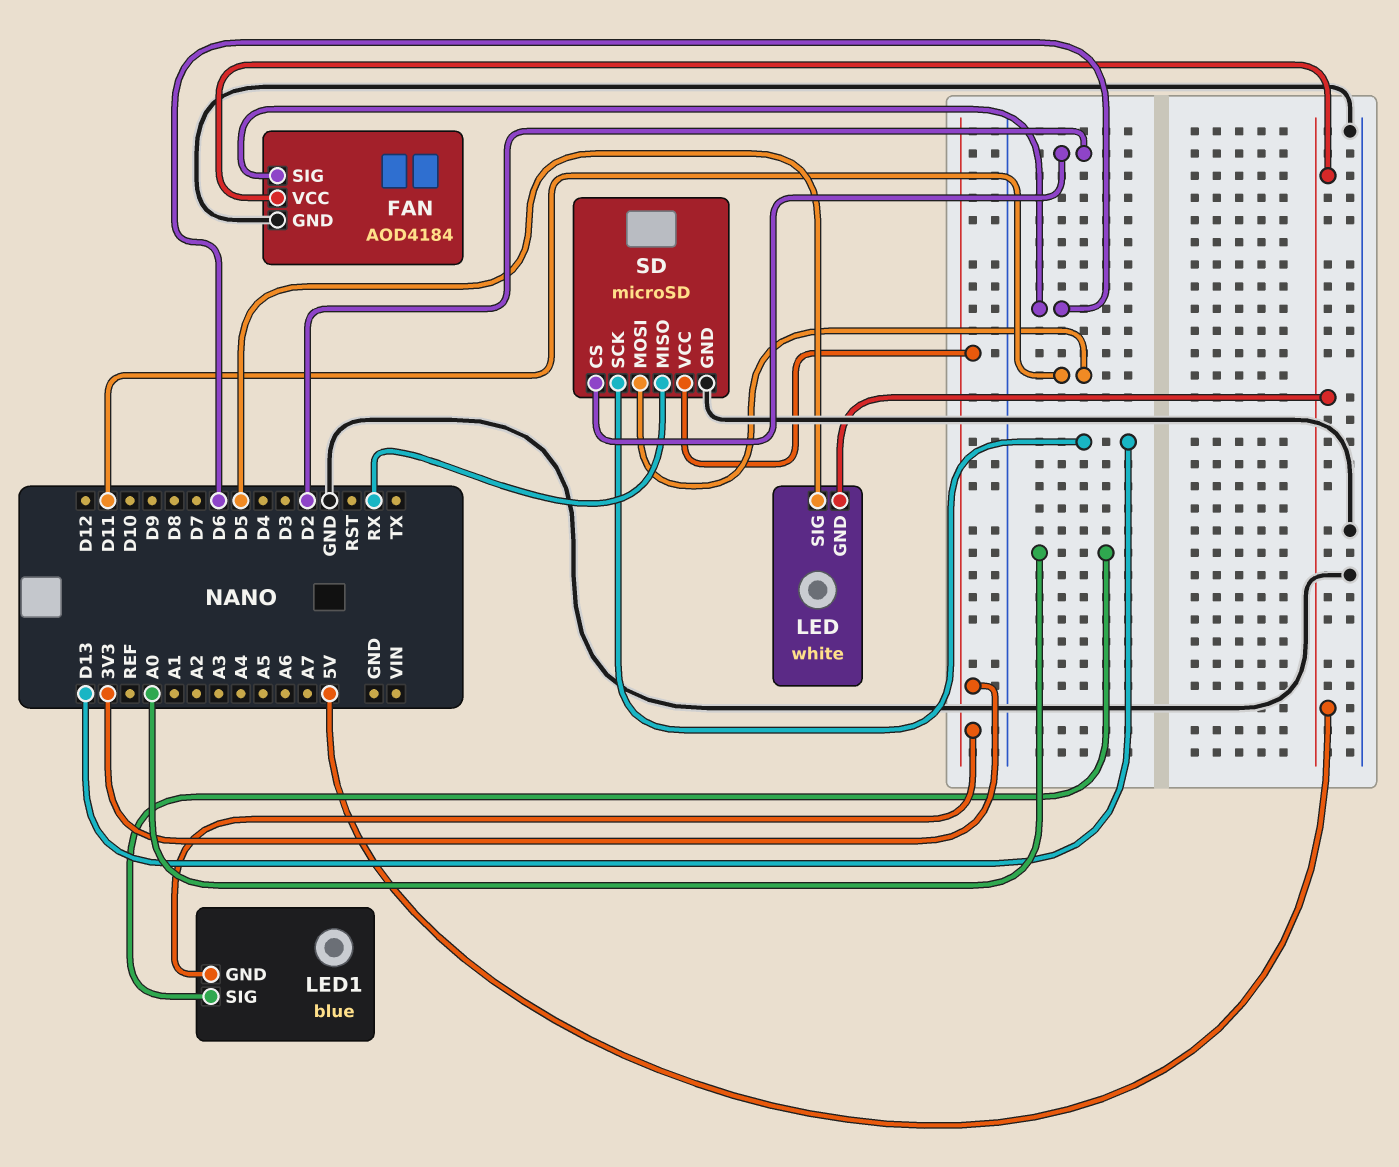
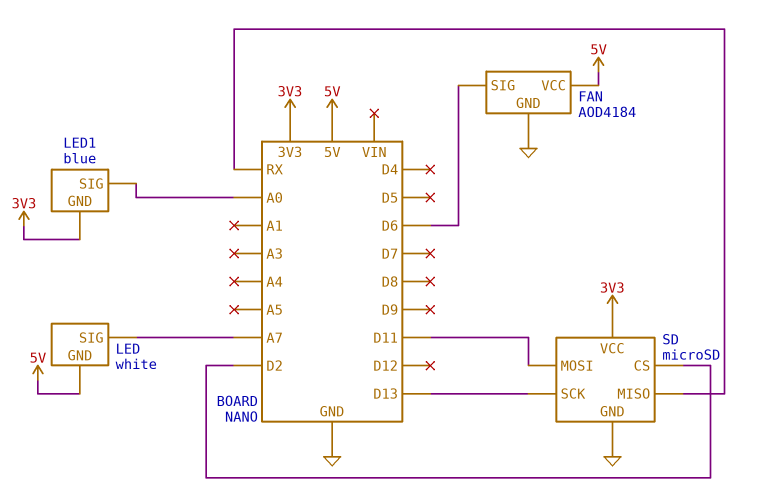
LED pin SIG: D5 -> A7

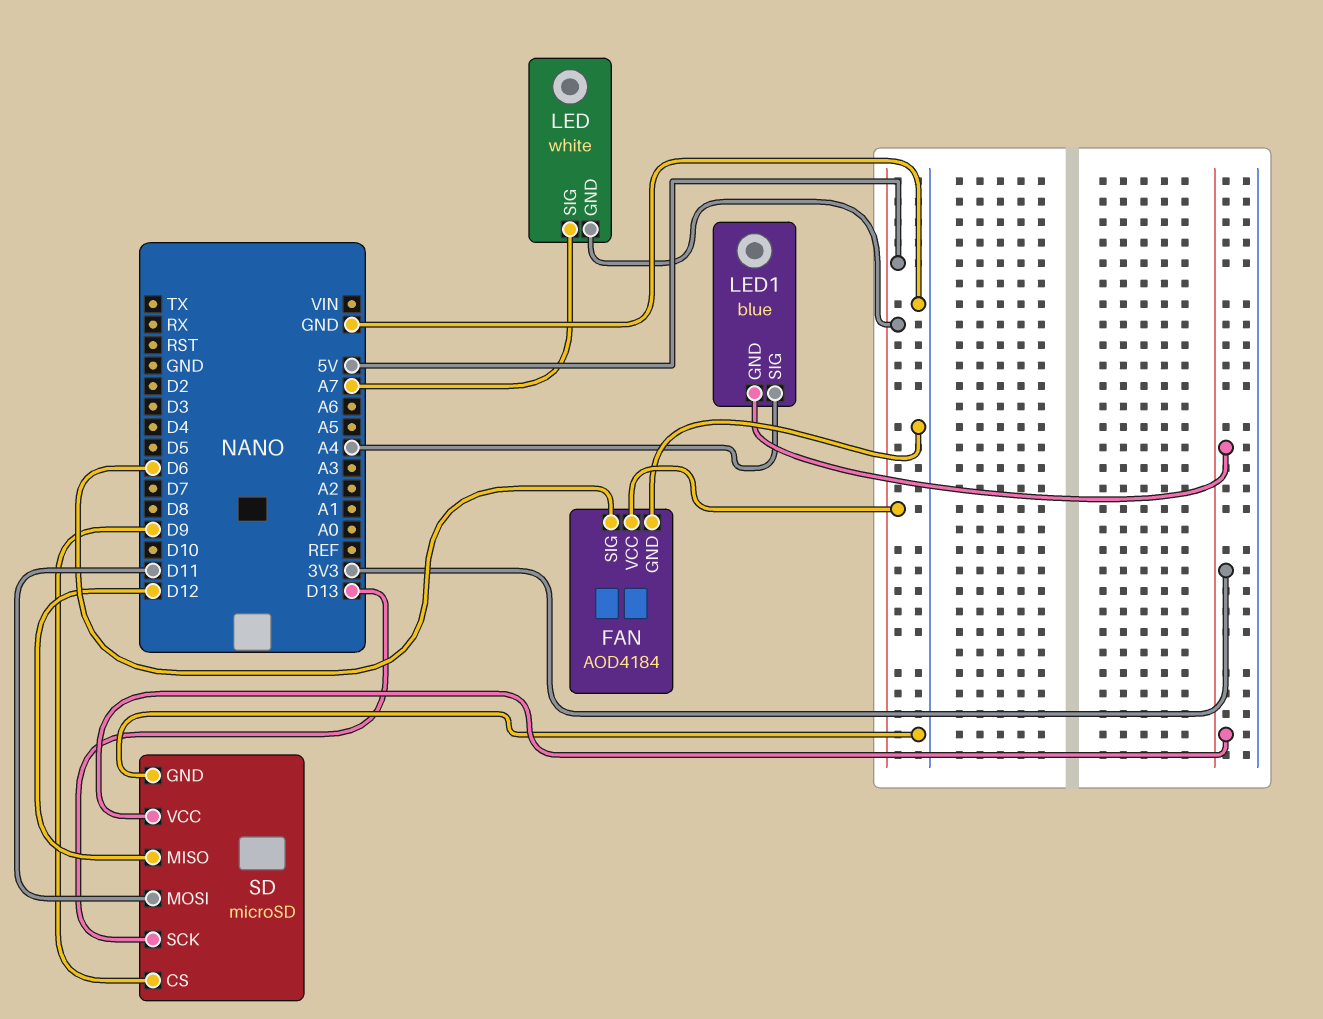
LED1 pin SIG: A0 -> A4
SD pin CS: D2 -> D9
SD pin MISO: RX -> D12

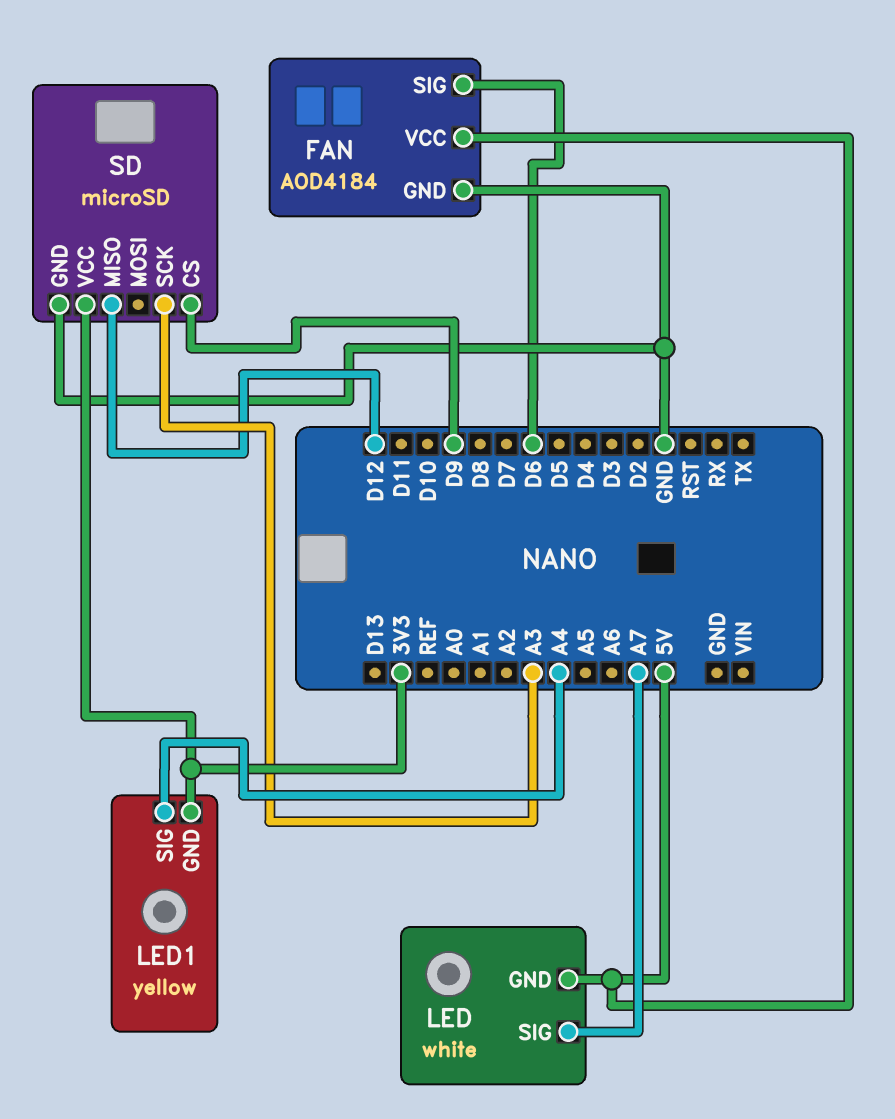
LED1: blue -> yellow
SD pin MOSI: D11 -> none
SD pin SCK: D13 -> A3

